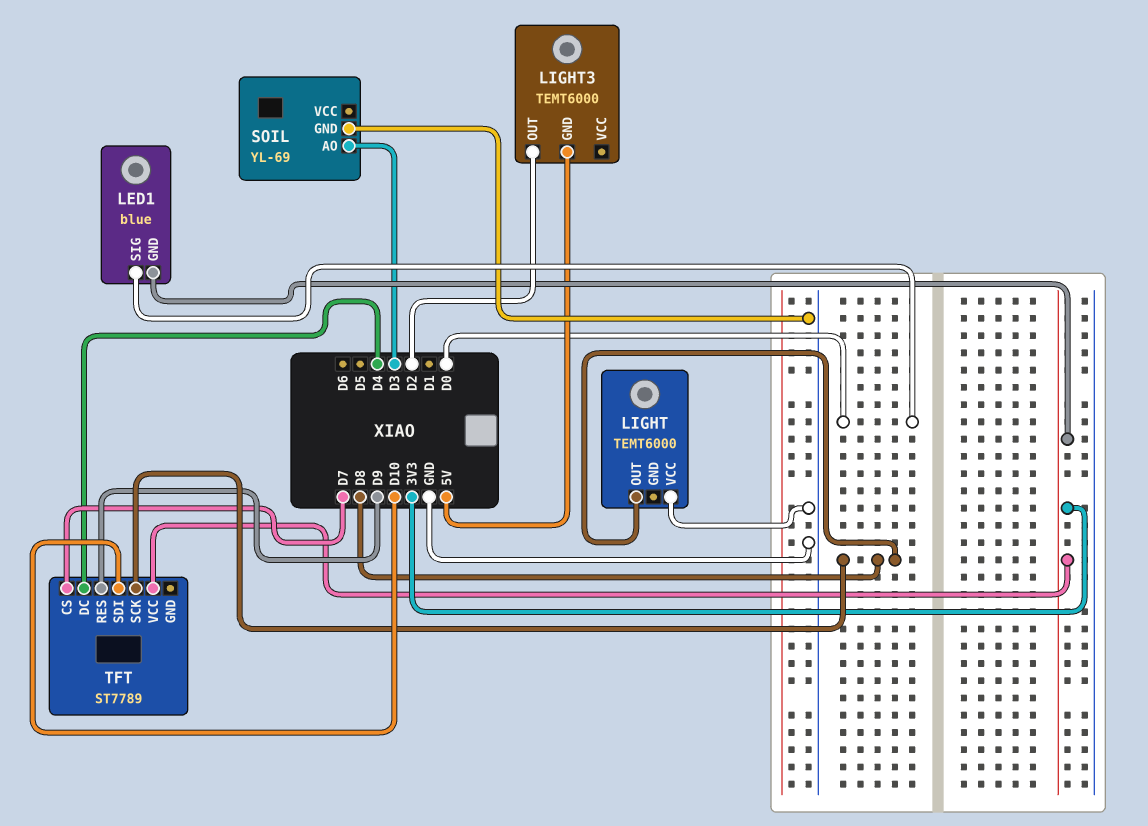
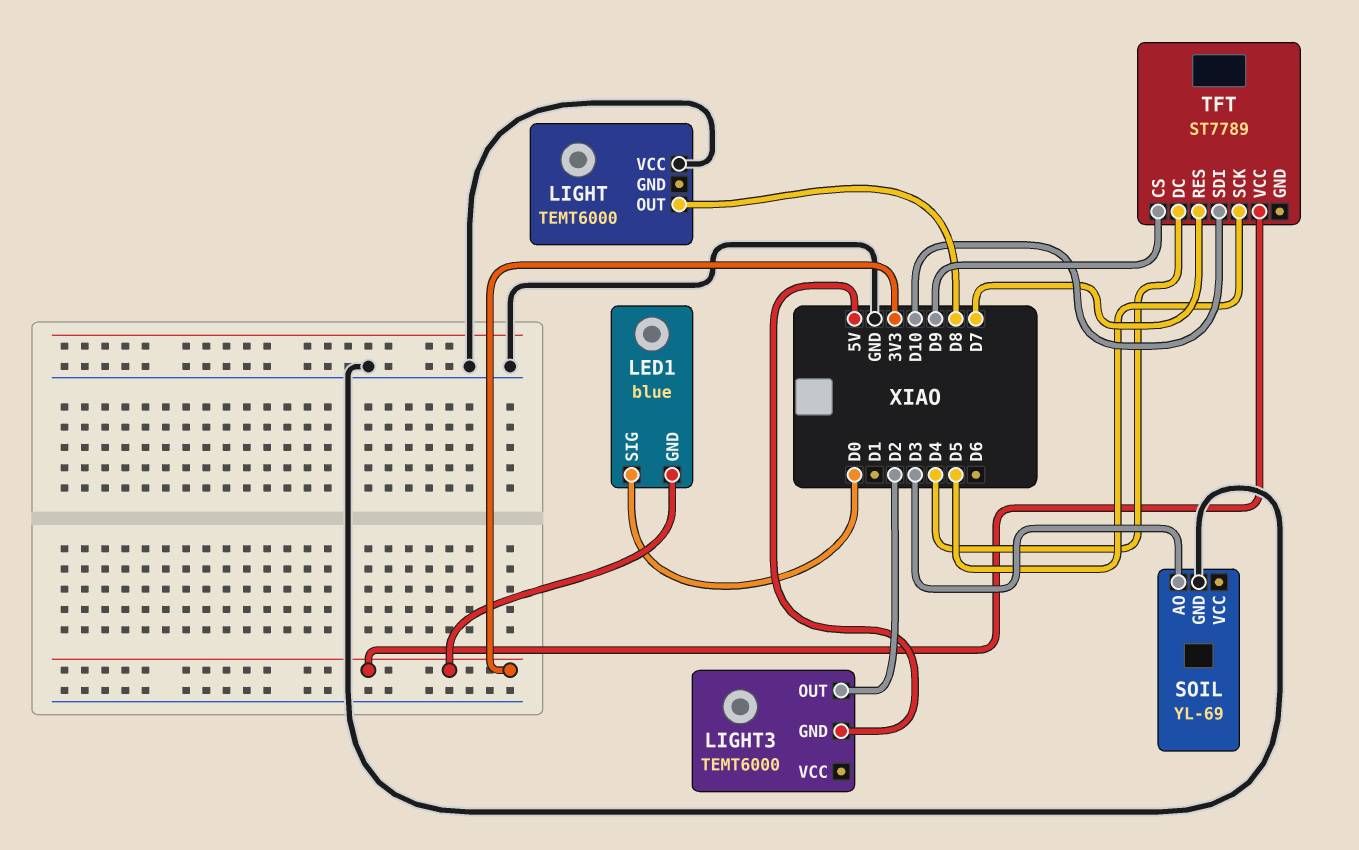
TFT pin CS: D7 -> D9
TFT pin RES: D9 -> D7
TFT pin SCK: D8 -> D5

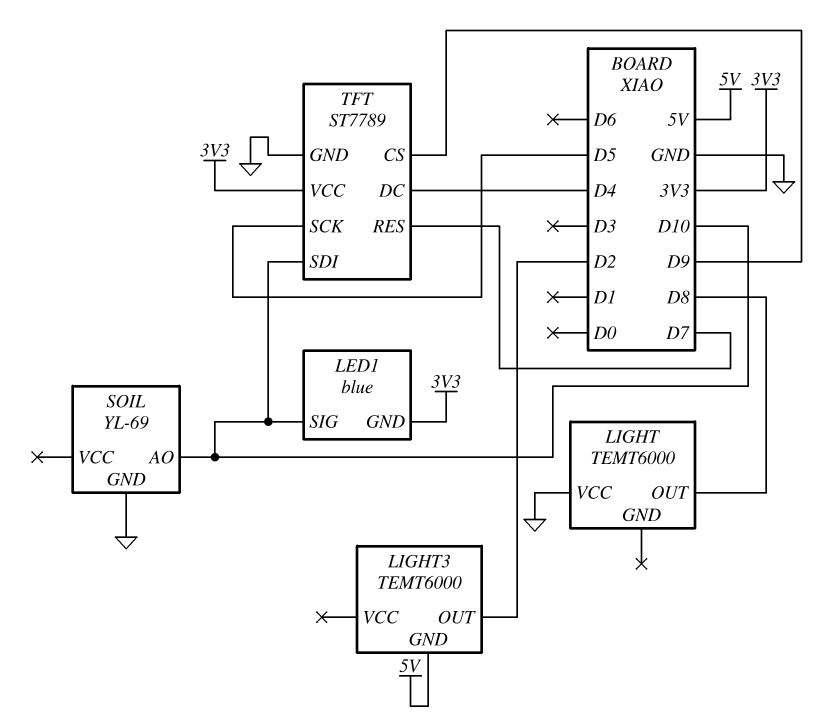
LED1 pin SIG: D0 -> D10
SOIL pin AO: D3 -> D10
TFT pin GND: none -> GND

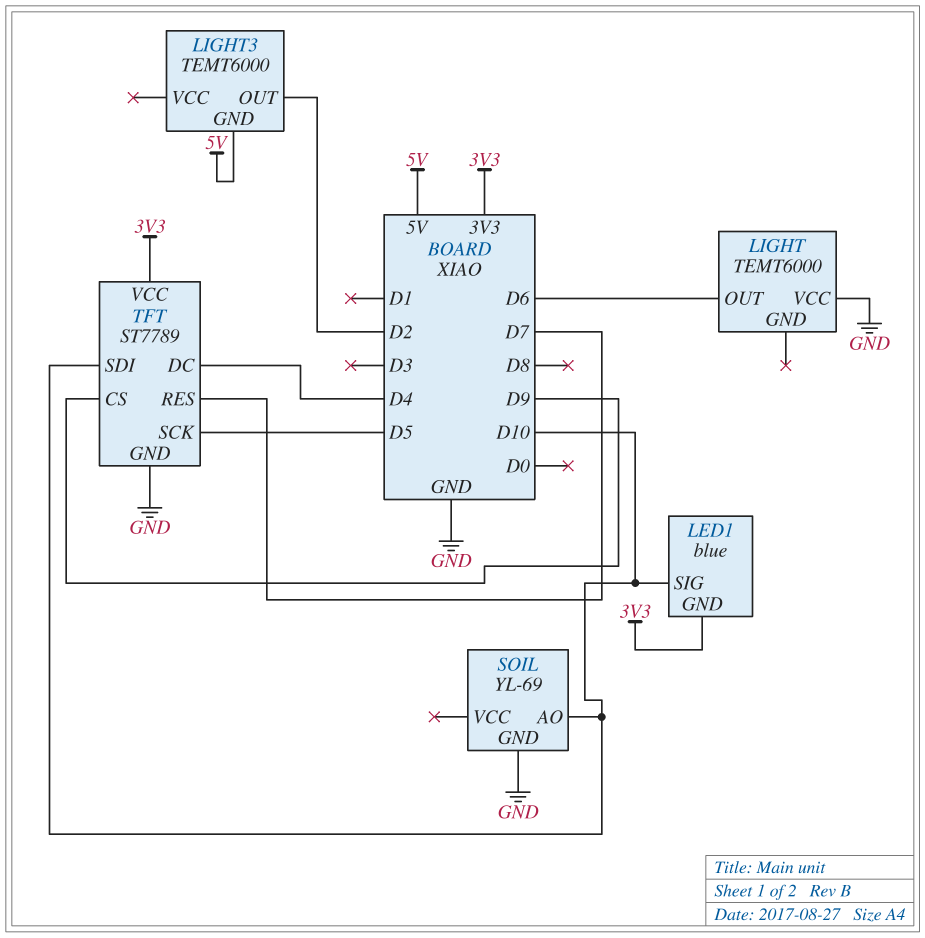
LIGHT pin OUT: D8 -> D6

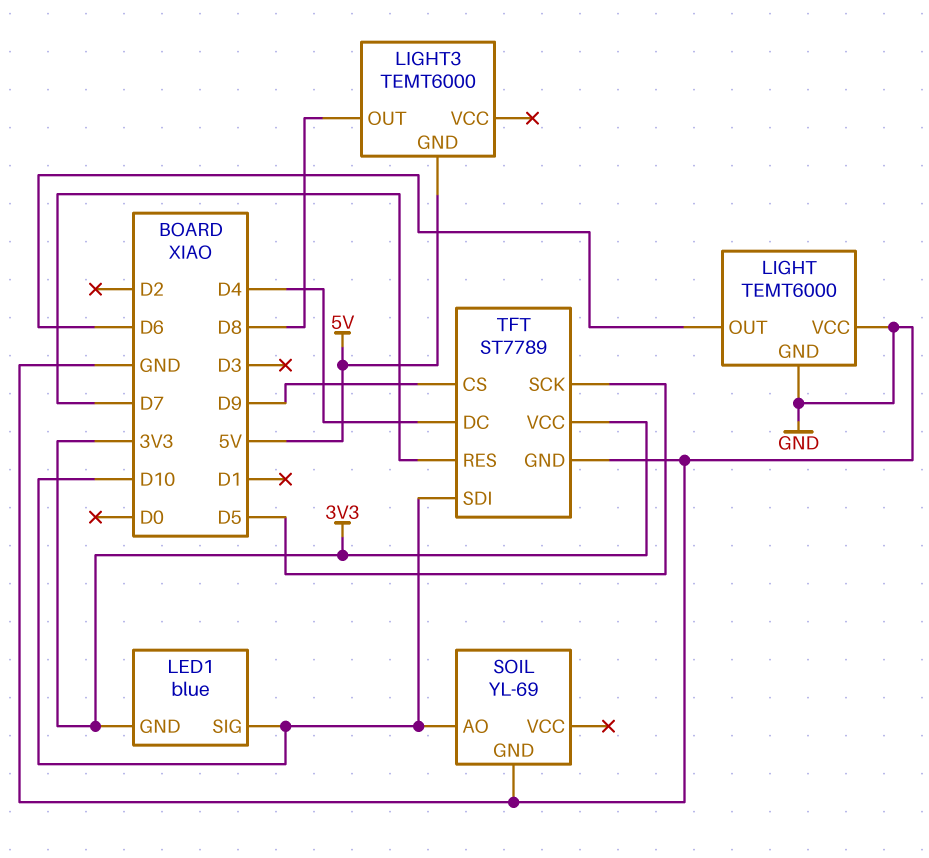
LIGHT pin GND: none -> GND
LIGHT3 pin OUT: D2 -> D8

